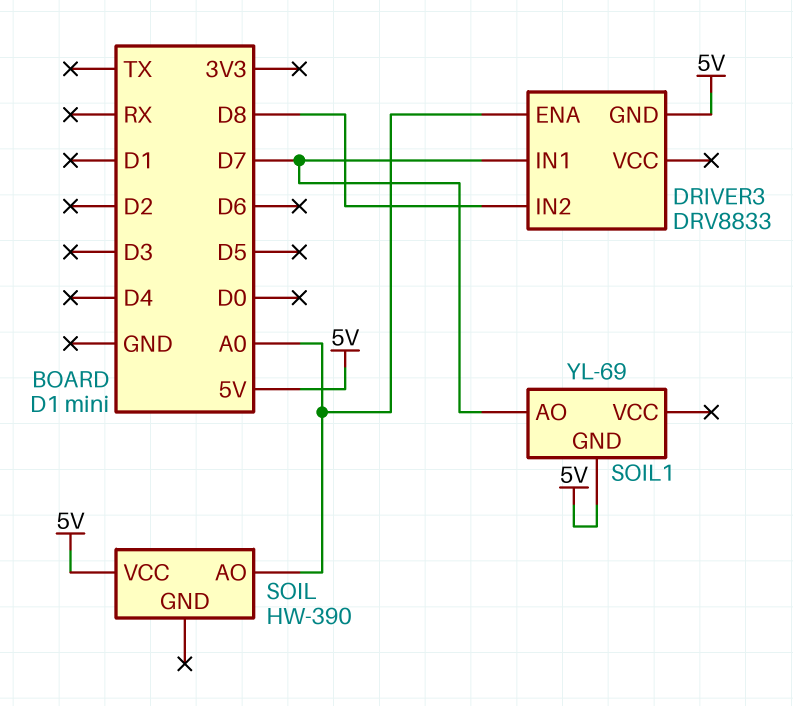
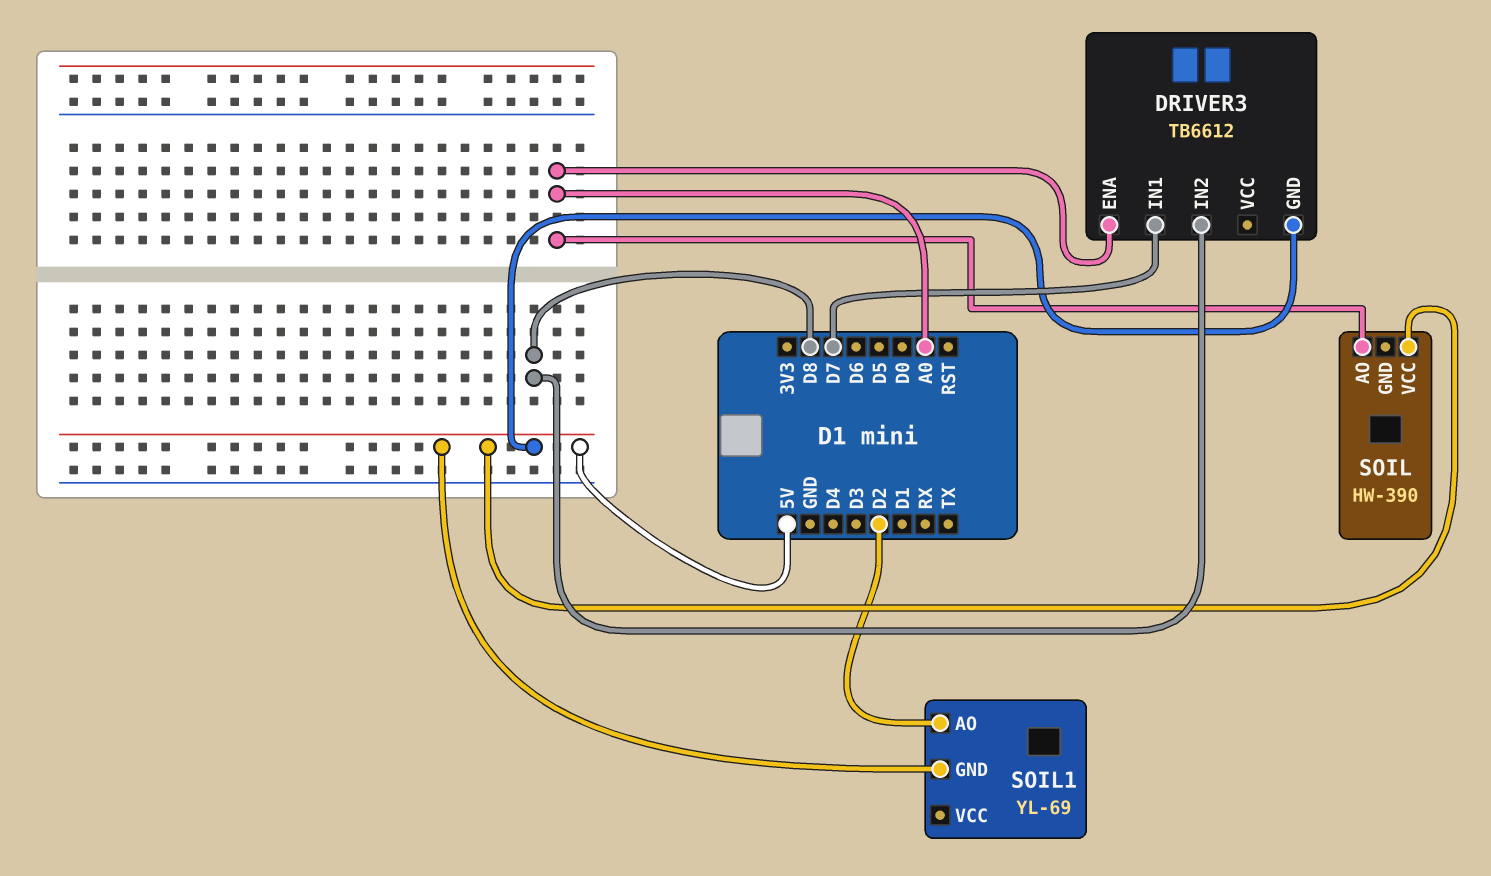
DRIVER3: DRV8833 -> TB6612
SOIL1 pin AO: D7 -> D2

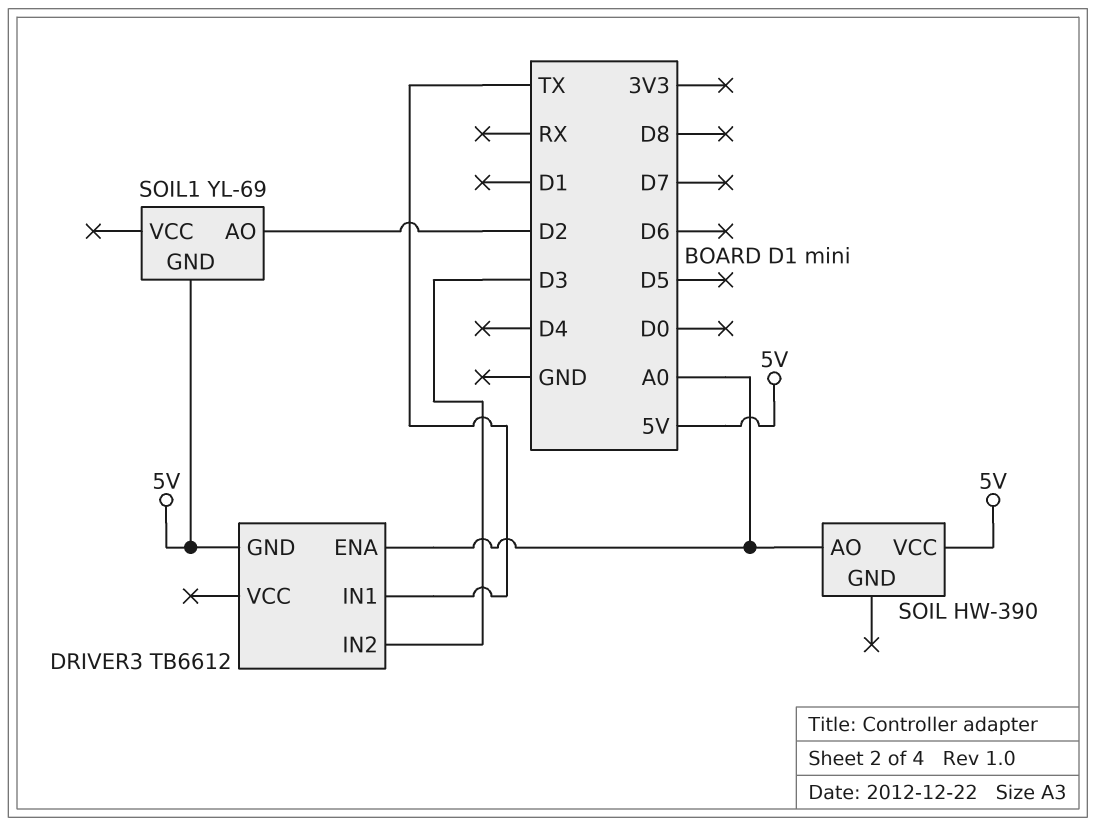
DRIVER3 pin IN1: D7 -> TX
DRIVER3 pin IN2: D8 -> D3

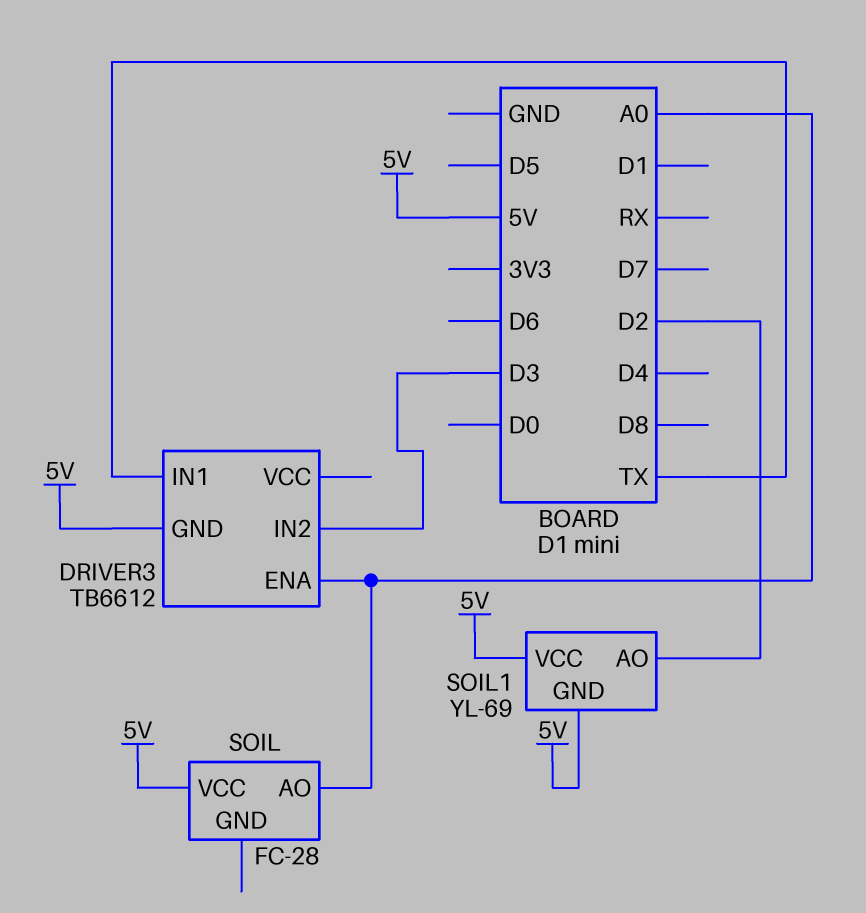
SOIL: HW-390 -> FC-28
SOIL1 pin VCC: none -> 5V

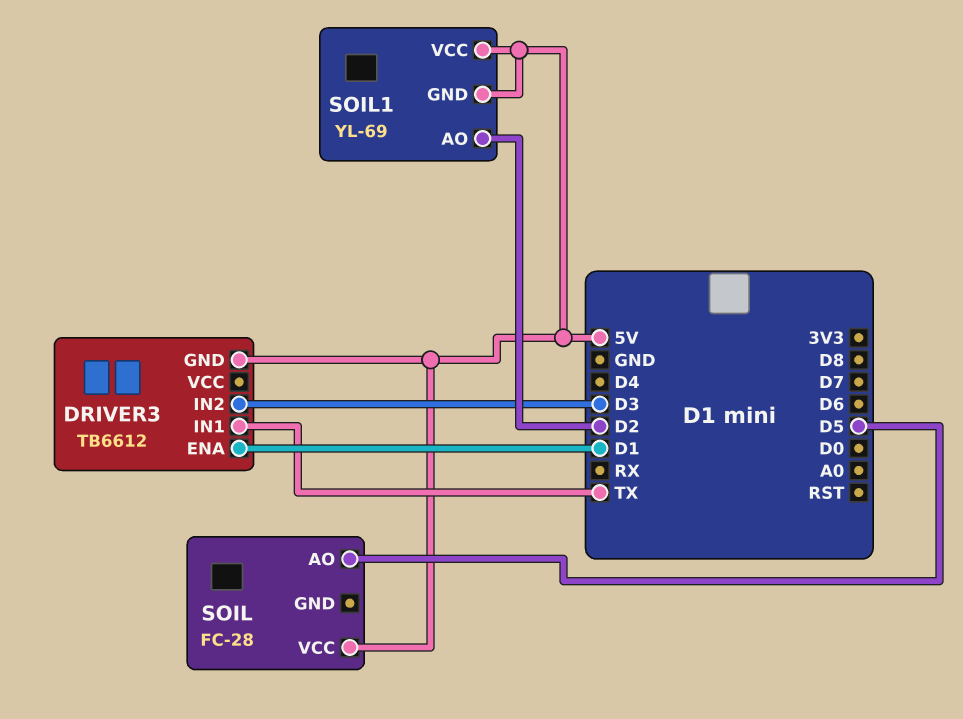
DRIVER3 pin ENA: A0 -> D1
SOIL pin AO: A0 -> D5

